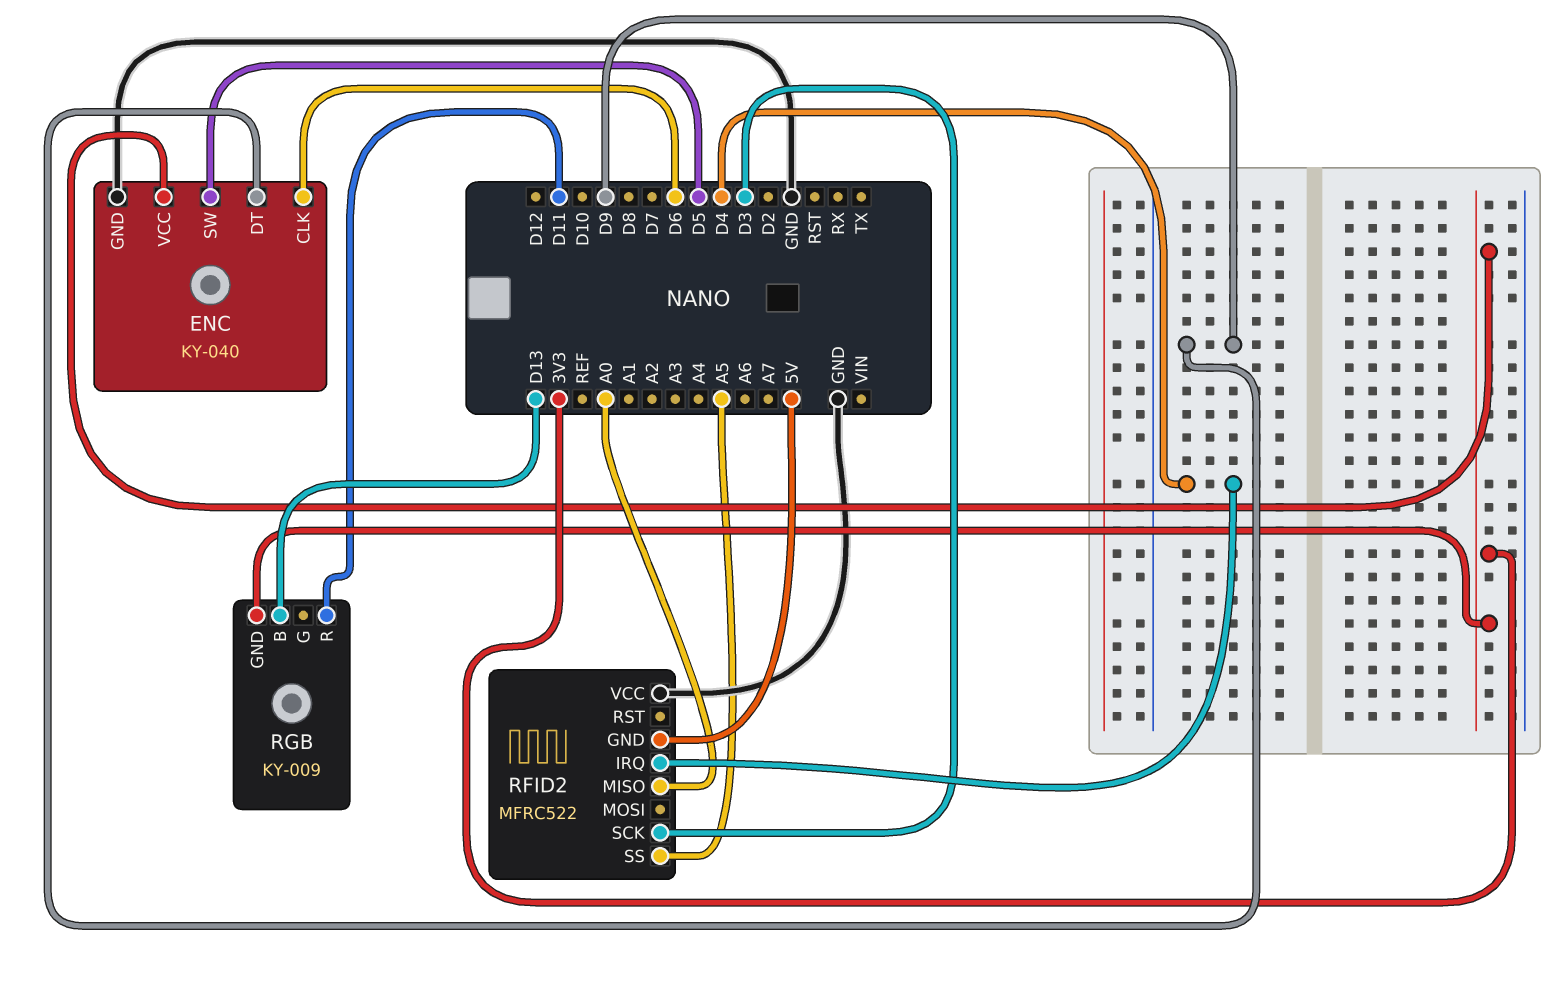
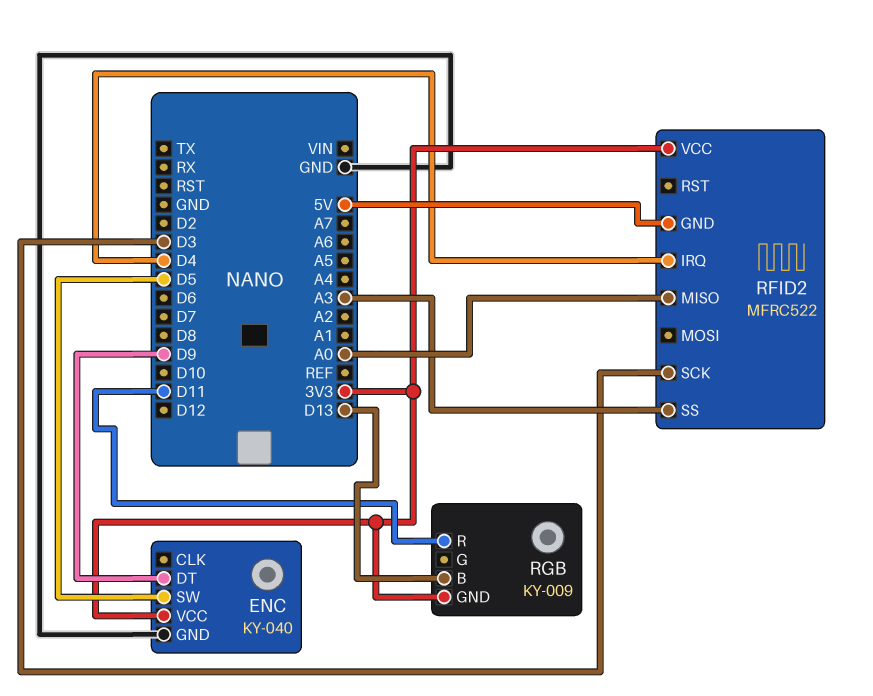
ENC pin CLK: D6 -> none
RFID2 pin SS: A5 -> A3
RFID2 pin VCC: GND -> 3V3

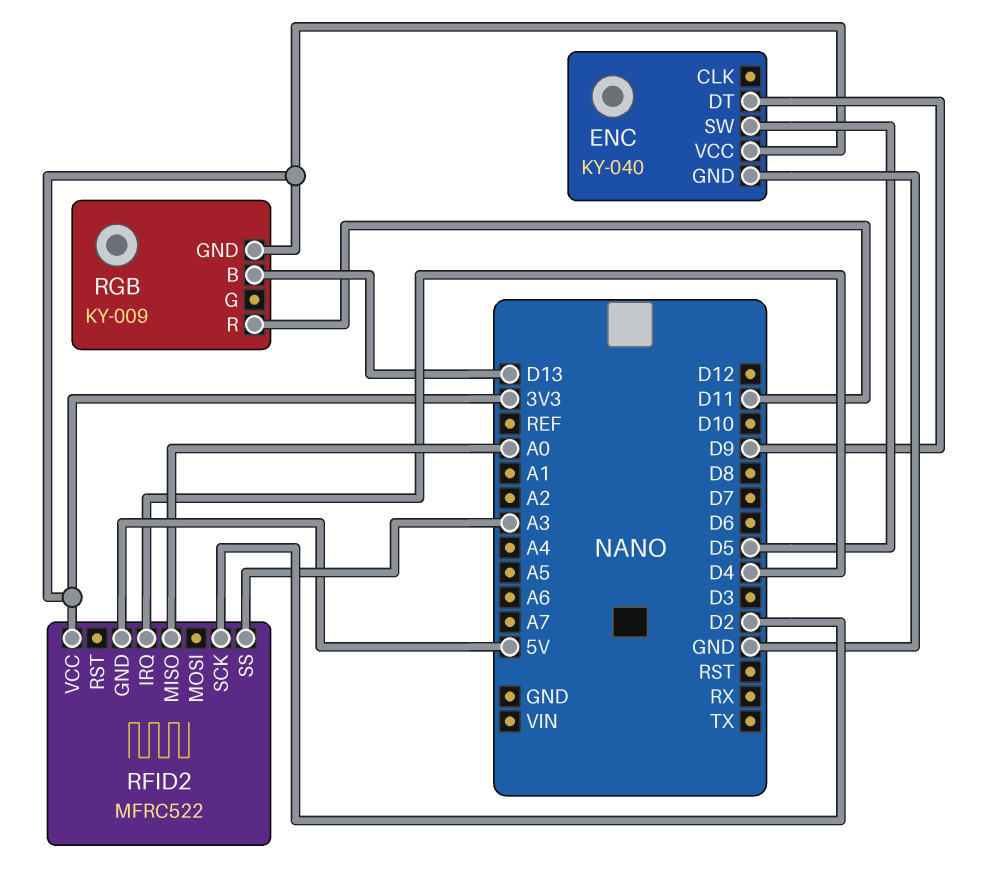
RFID2 pin SCK: D3 -> D2

